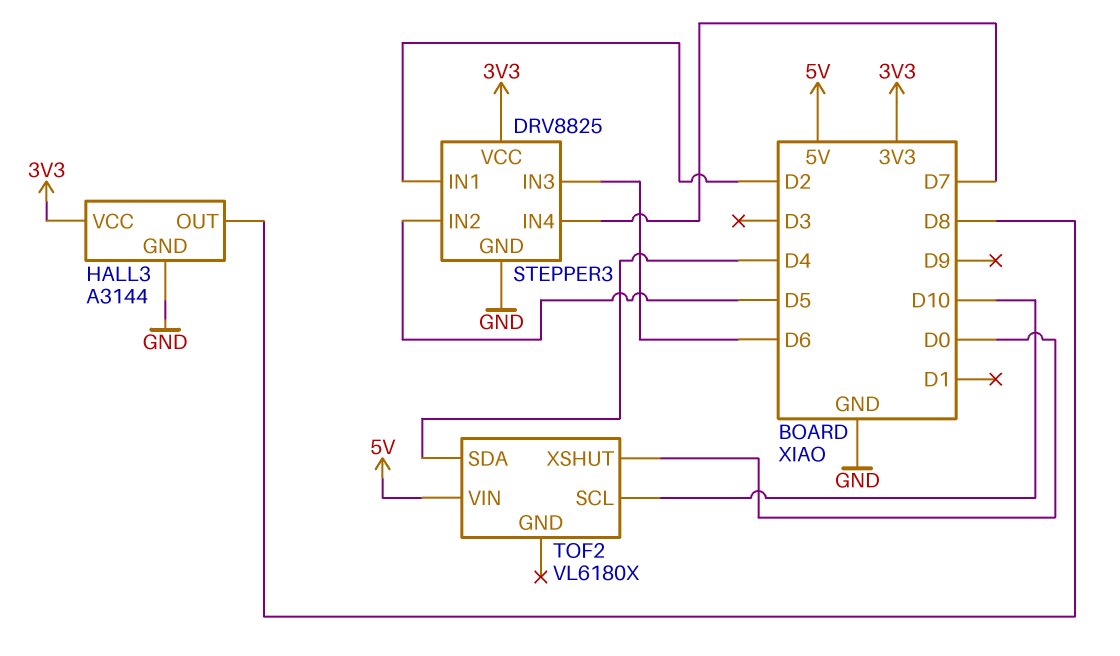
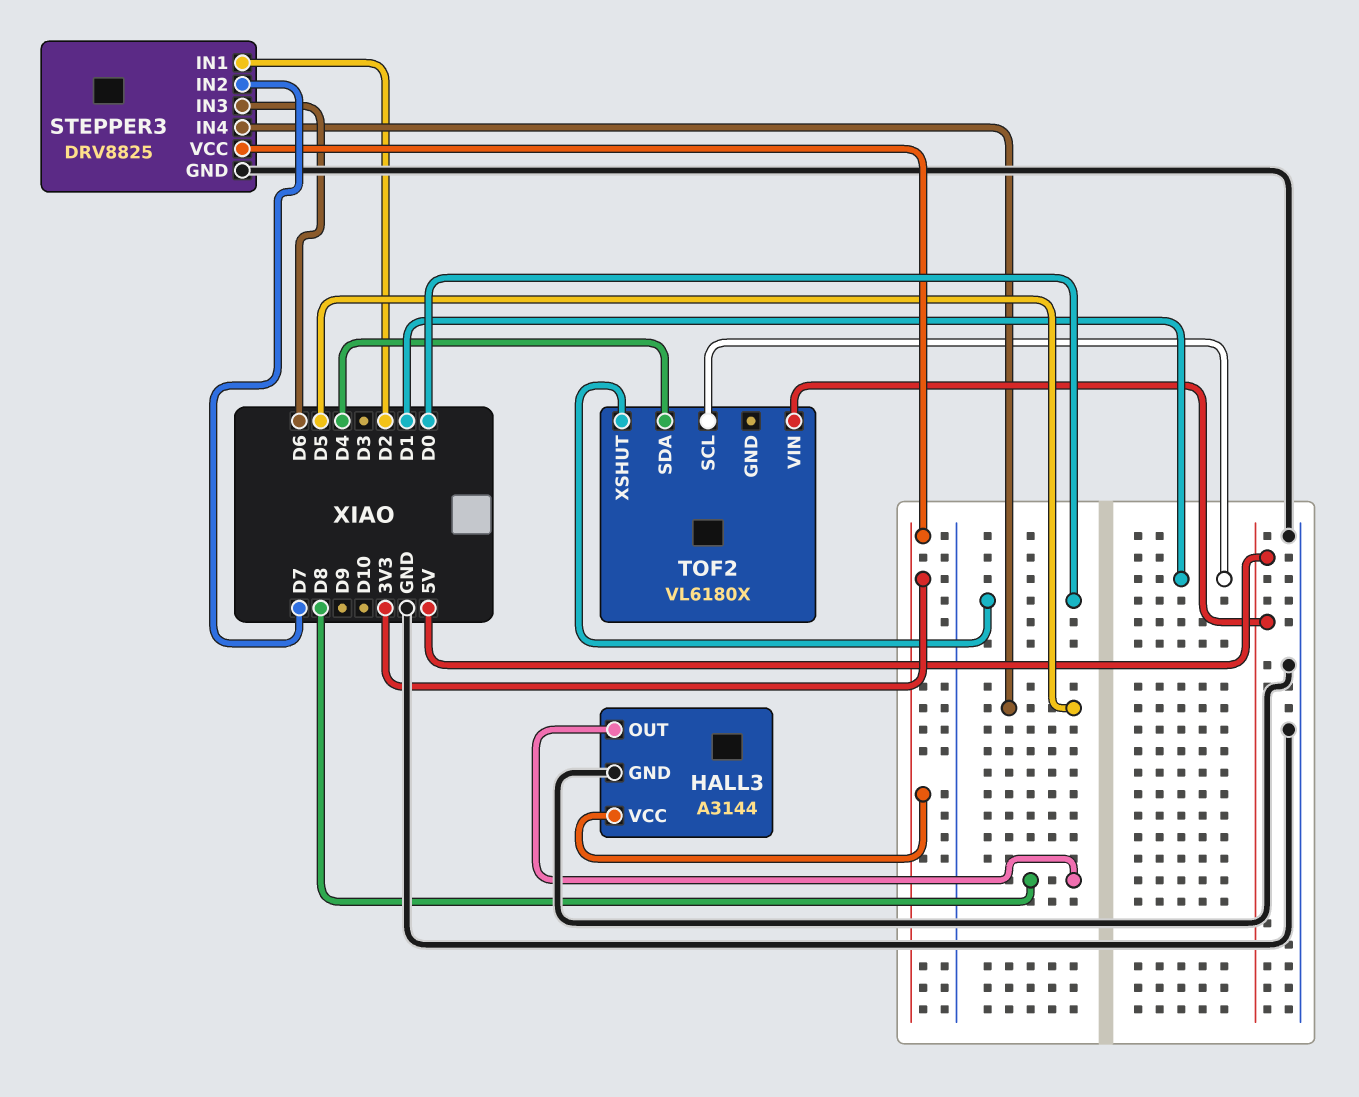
STEPPER3 pin IN2: D5 -> D7
STEPPER3 pin IN4: D7 -> D5
TOF2 pin SCL: D10 -> D1

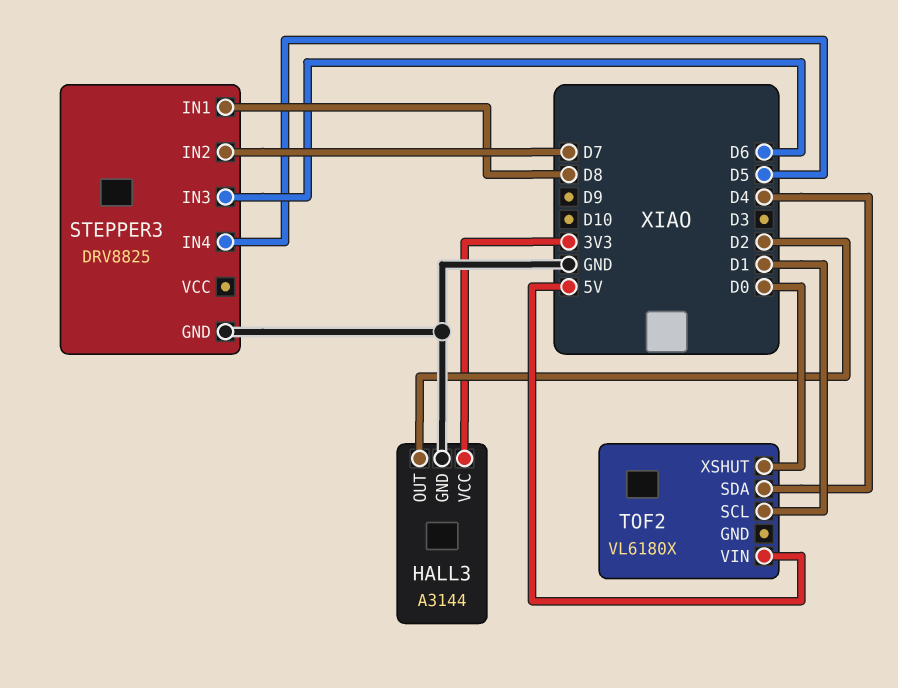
HALL3 pin OUT: D8 -> D2
STEPPER3 pin IN1: D2 -> D8
STEPPER3 pin VCC: 3V3 -> none

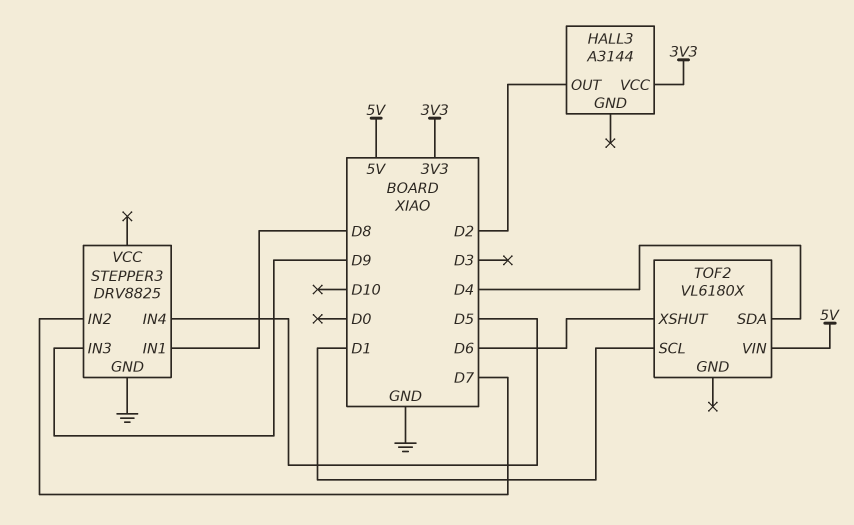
HALL3 pin GND: GND -> none
STEPPER3 pin IN3: D6 -> D9
TOF2 pin XSHUT: D0 -> D6

